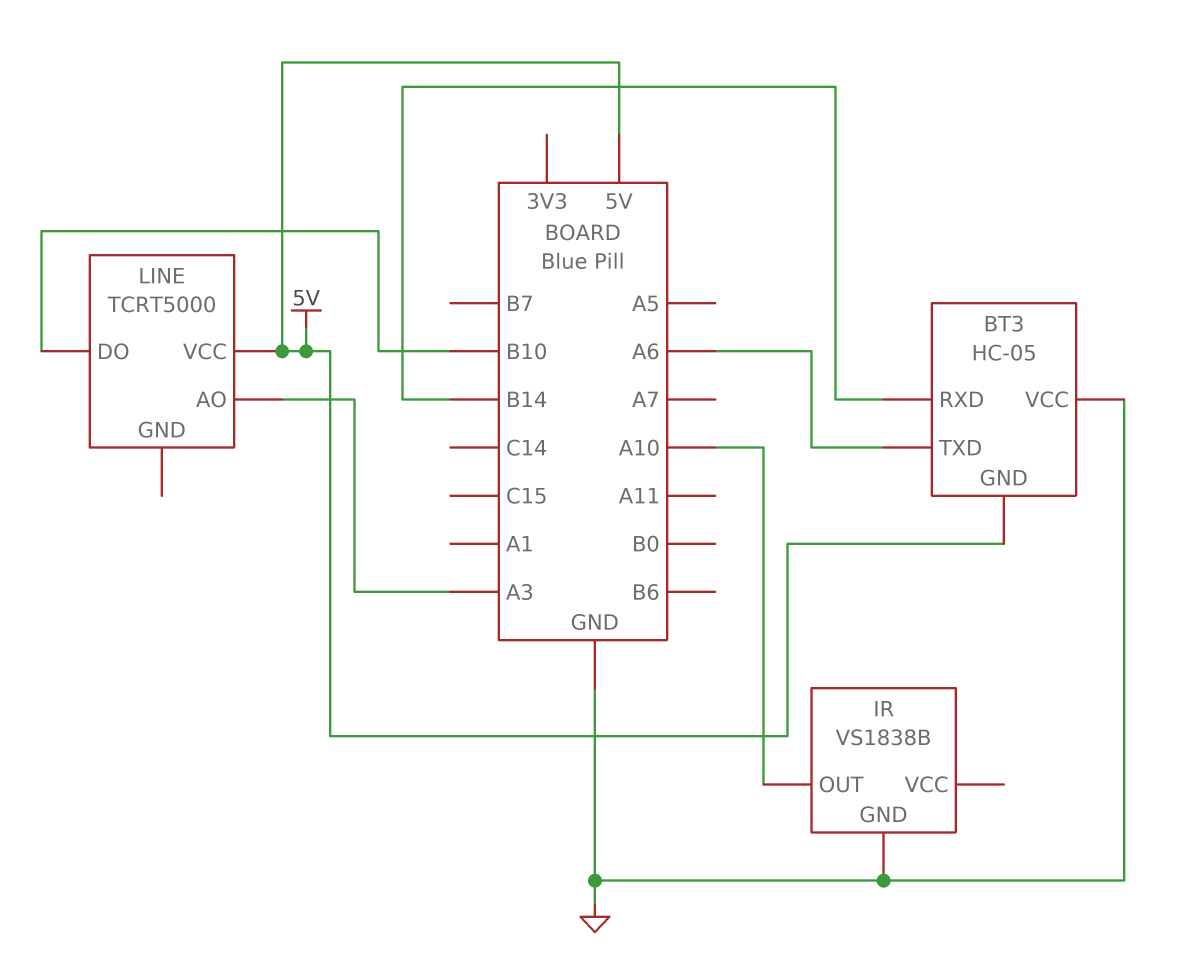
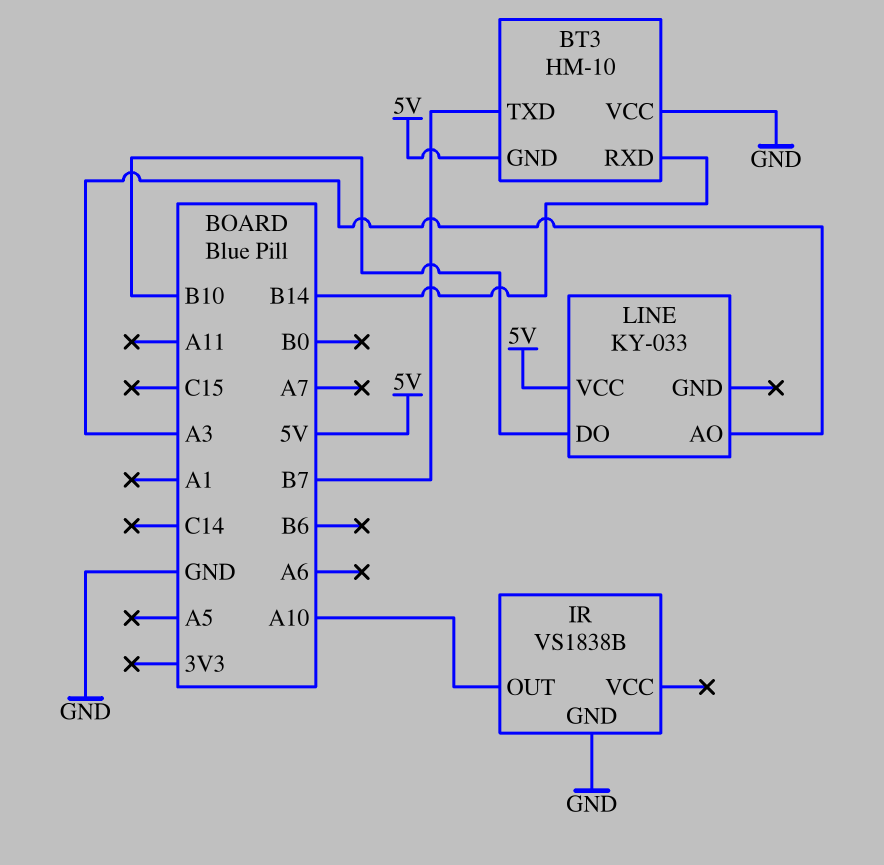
BT3: HC-05 -> HM-10
BT3 pin TXD: A6 -> B7
LINE: TCRT5000 -> KY-033

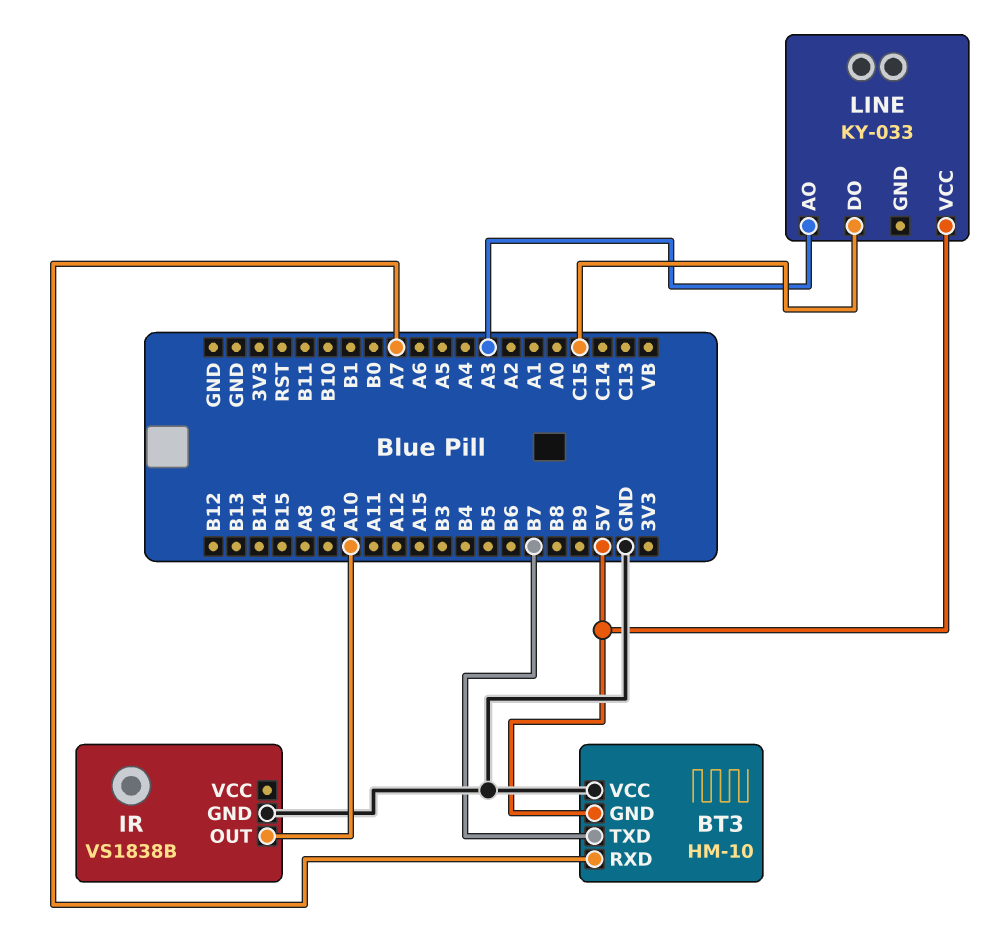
BT3 pin RXD: B14 -> A7
LINE pin DO: B10 -> C15

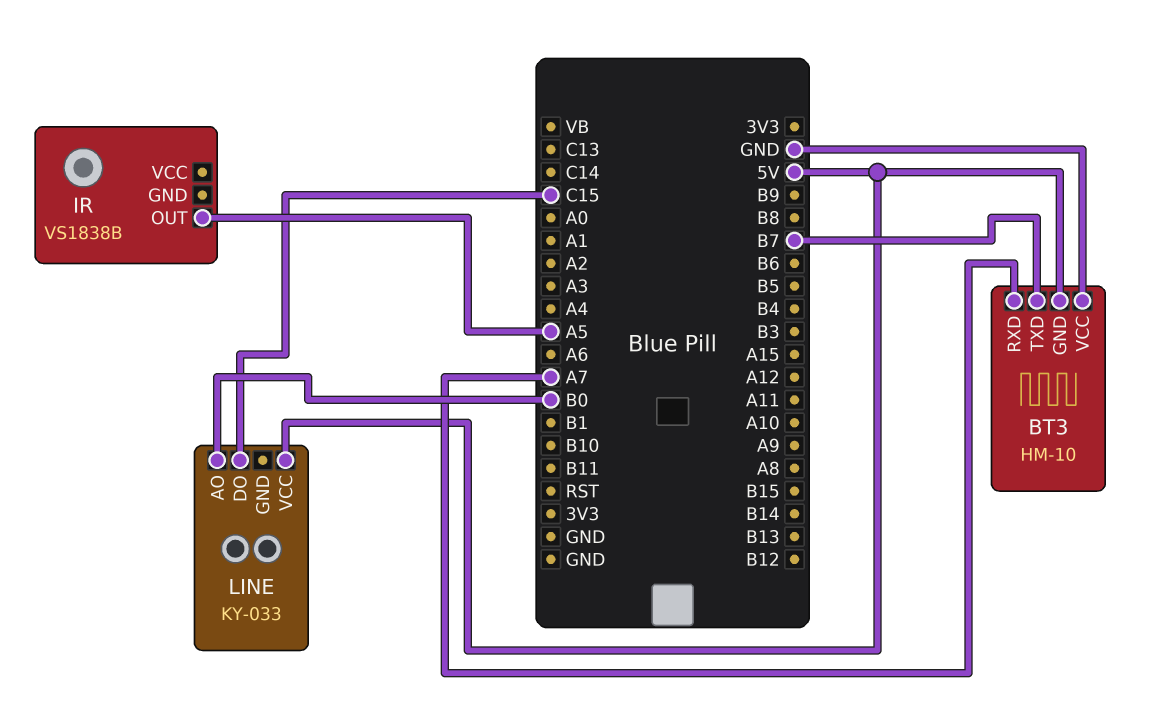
IR pin GND: GND -> none
IR pin OUT: A10 -> A5
LINE pin AO: A3 -> B0

